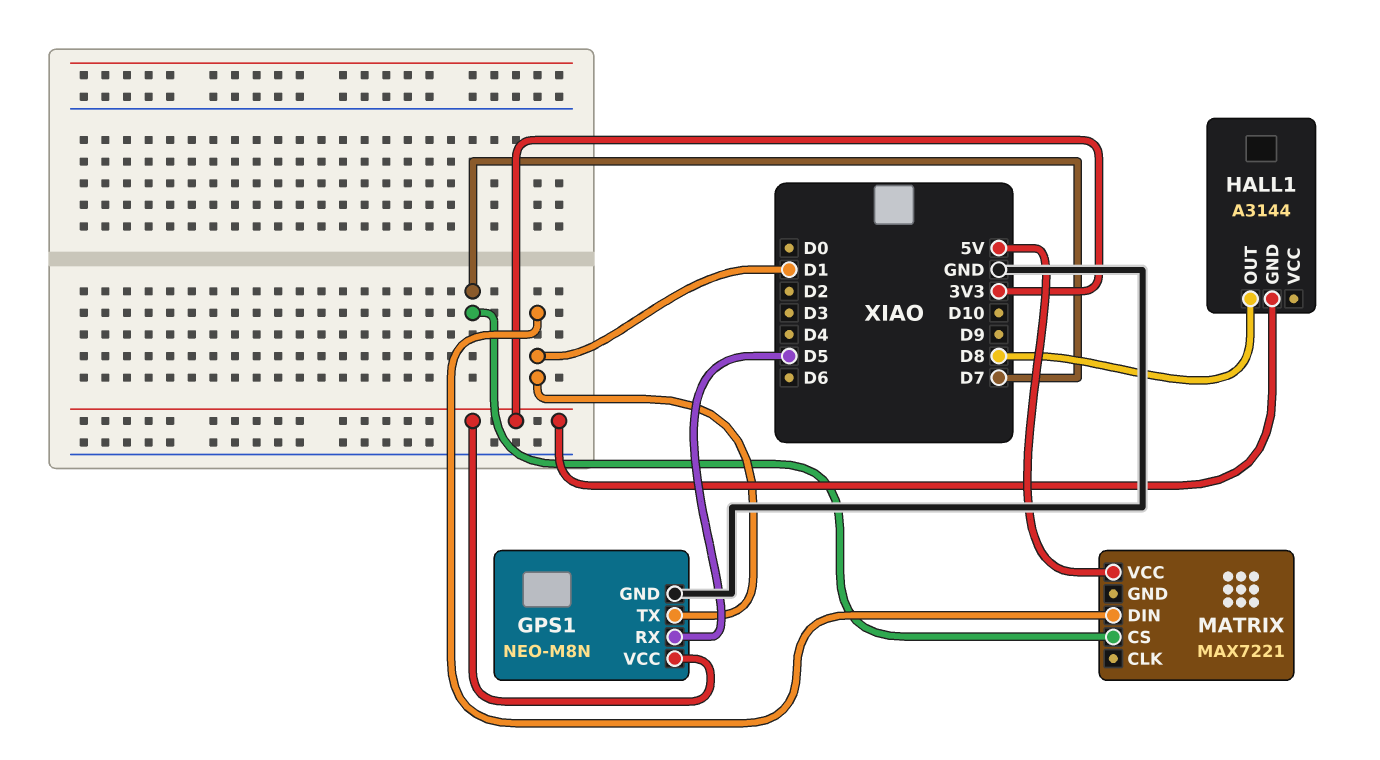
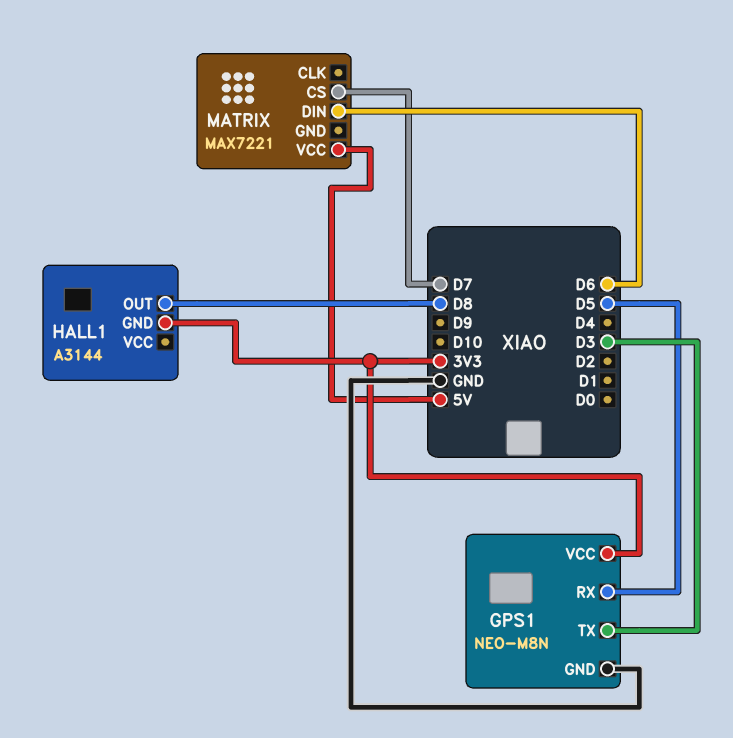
GPS1 pin TX: D1 -> D3
MATRIX pin DIN: D1 -> D6

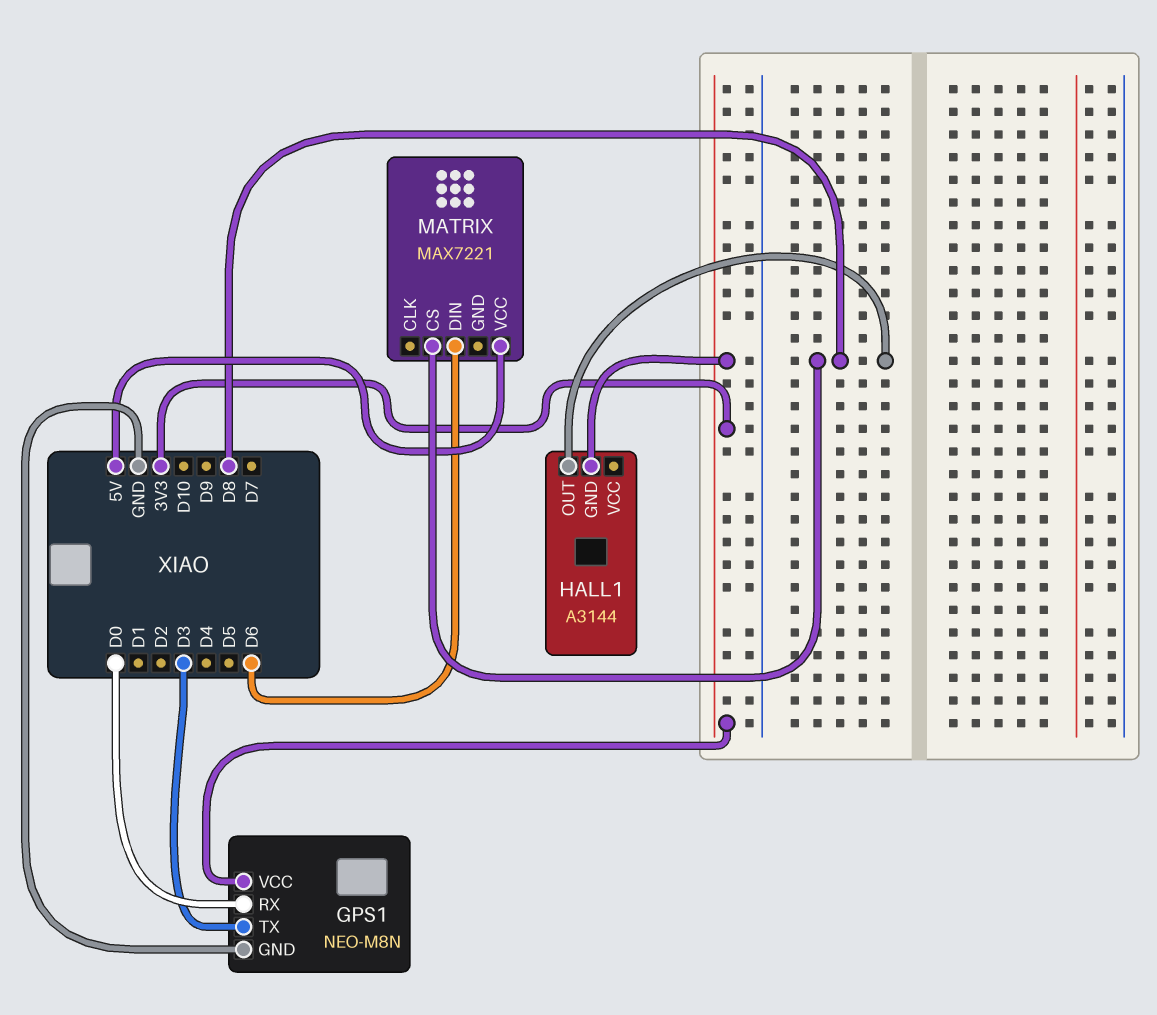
GPS1 pin RX: D5 -> D0
MATRIX pin CS: D7 -> D8

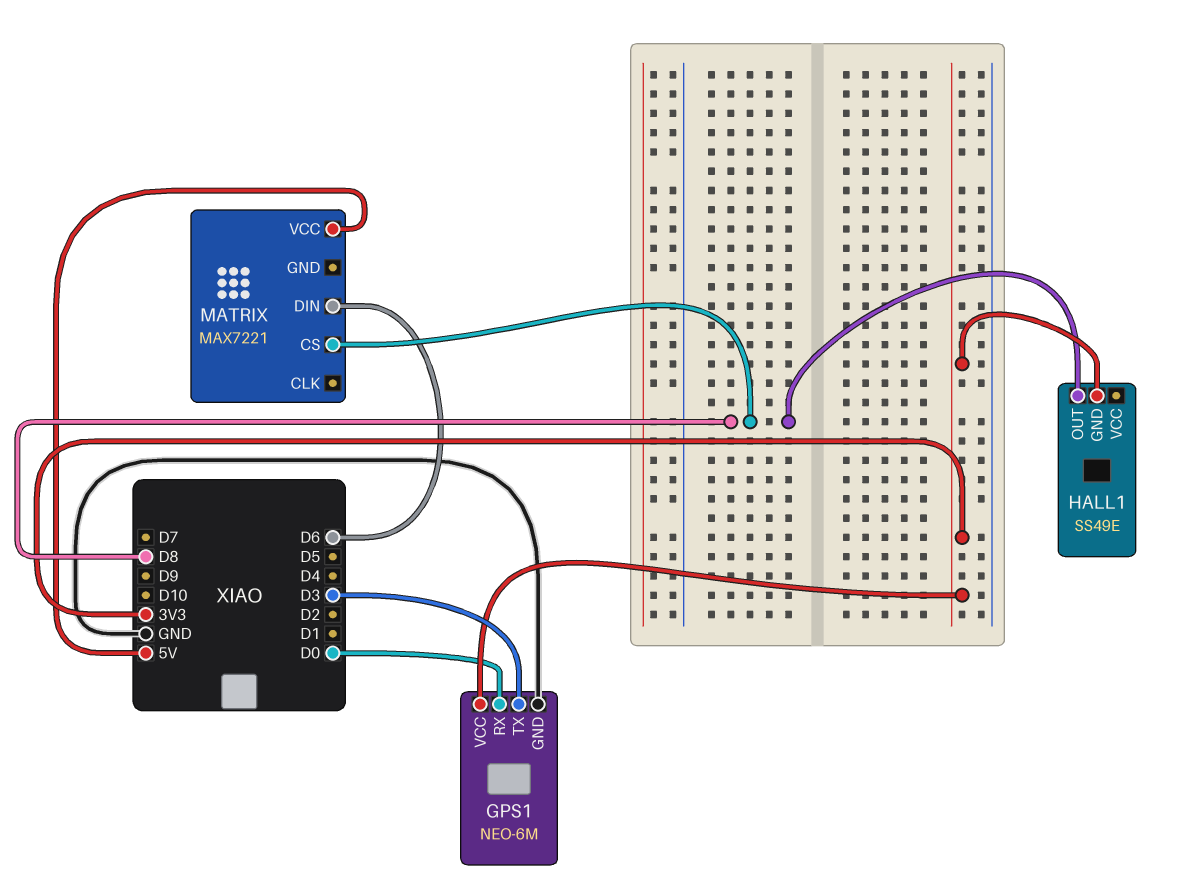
GPS1: NEO-M8N -> NEO-6M
HALL1: A3144 -> SS49E

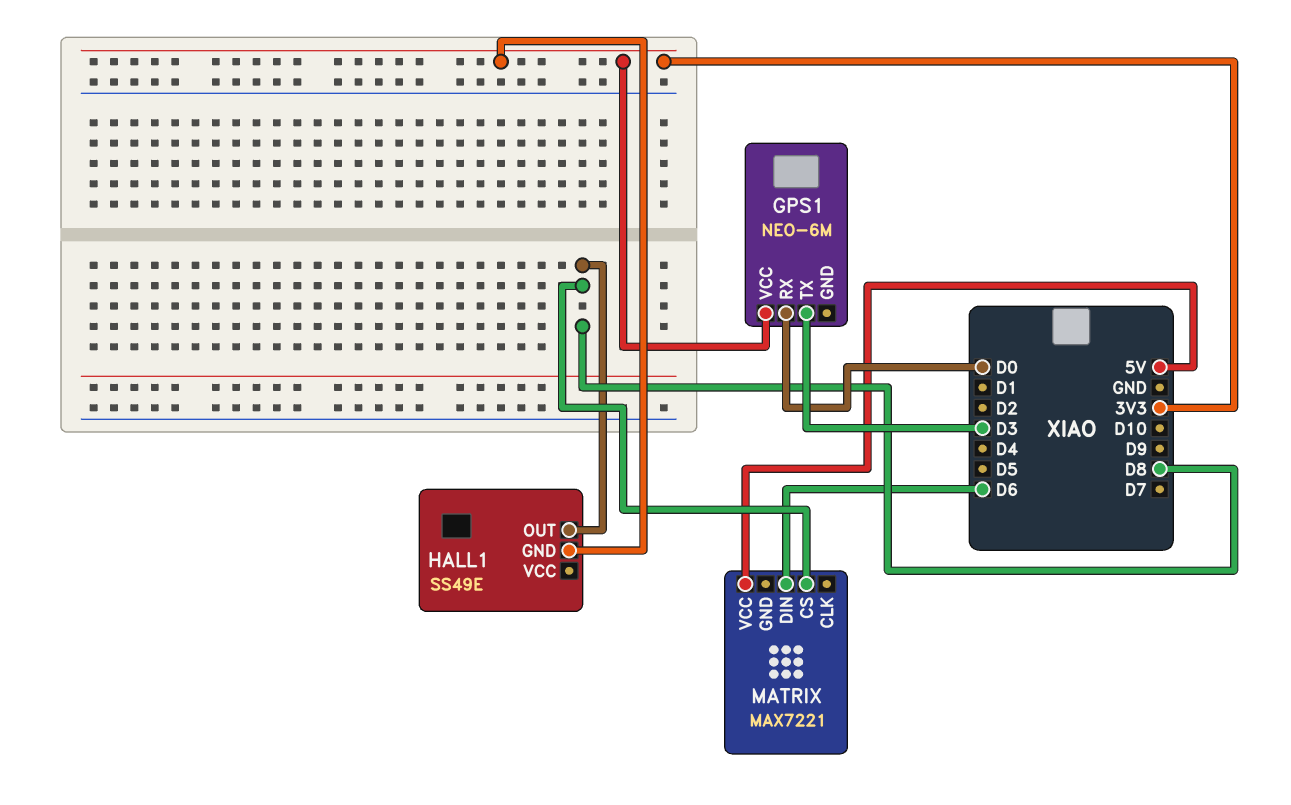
GPS1 pin GND: GND -> none

